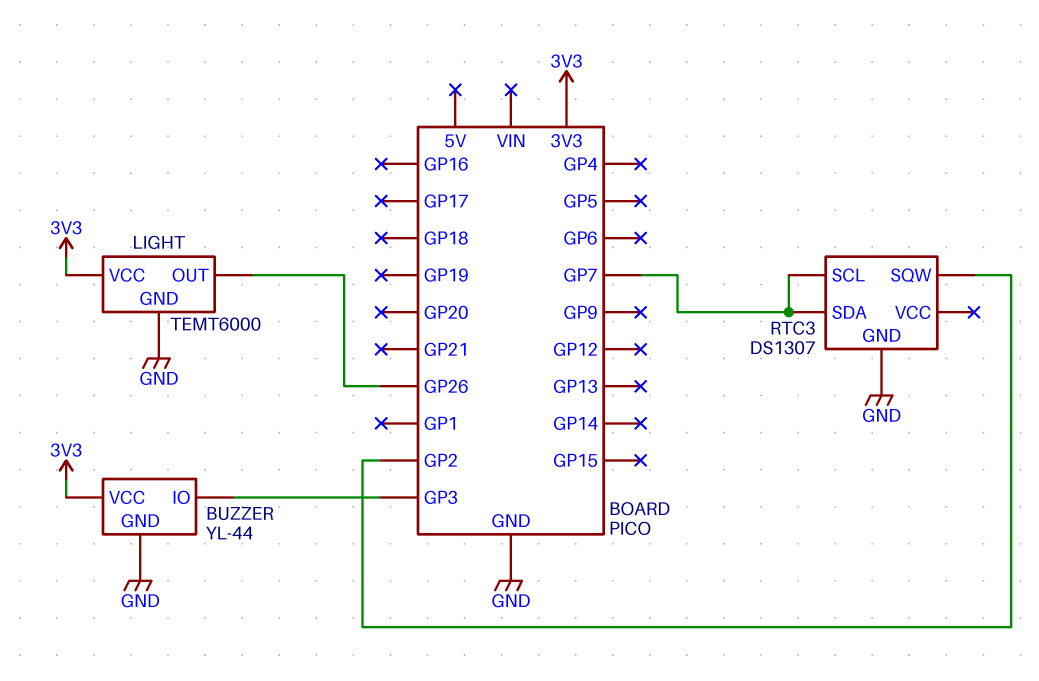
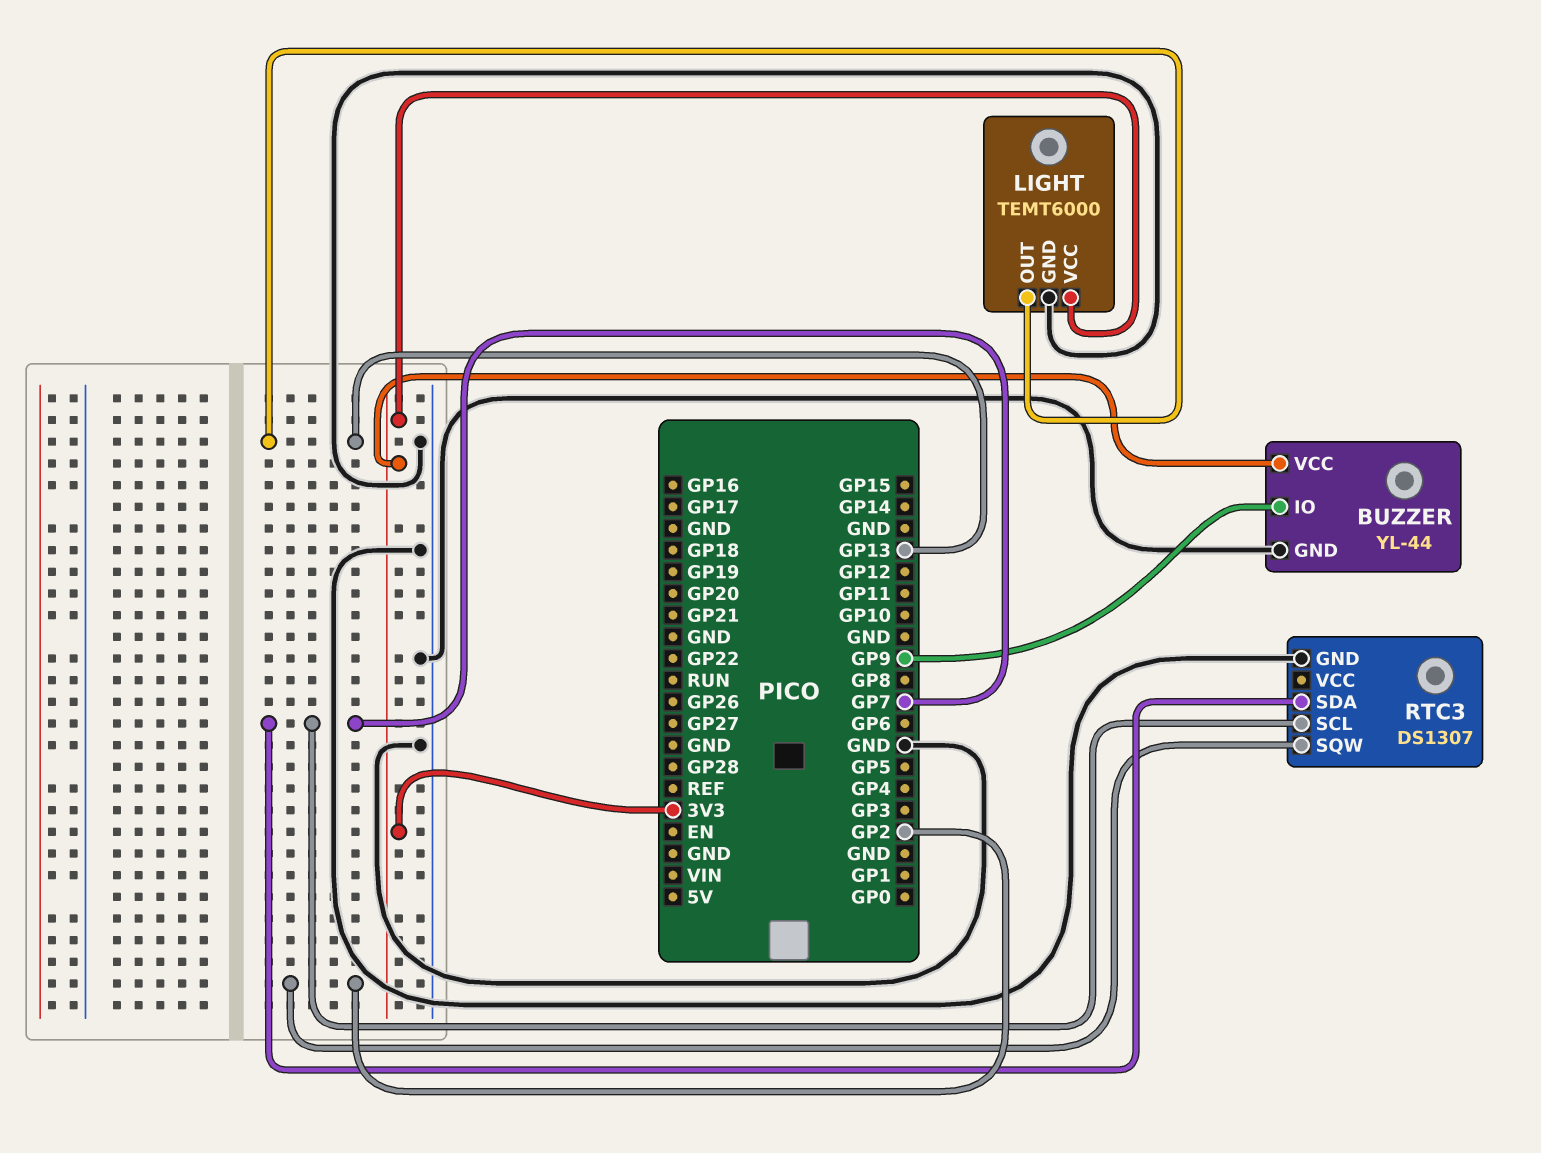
BUZZER pin IO: GP3 -> GP9
LIGHT pin OUT: GP26 -> GP13

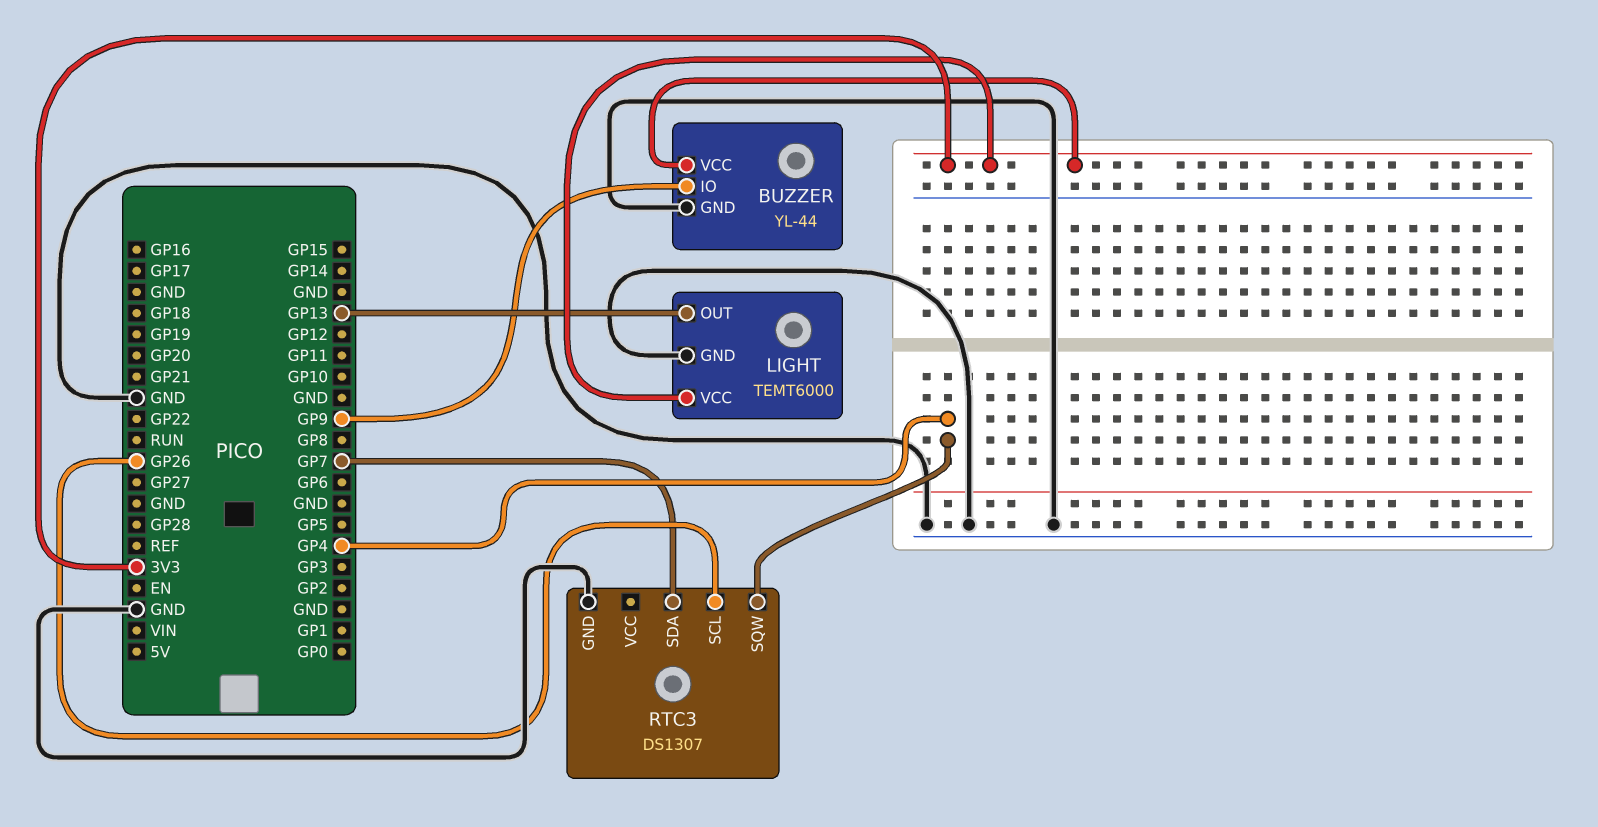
RTC3 pin SCL: GP7 -> GP26
RTC3 pin SQW: GP2 -> GP4

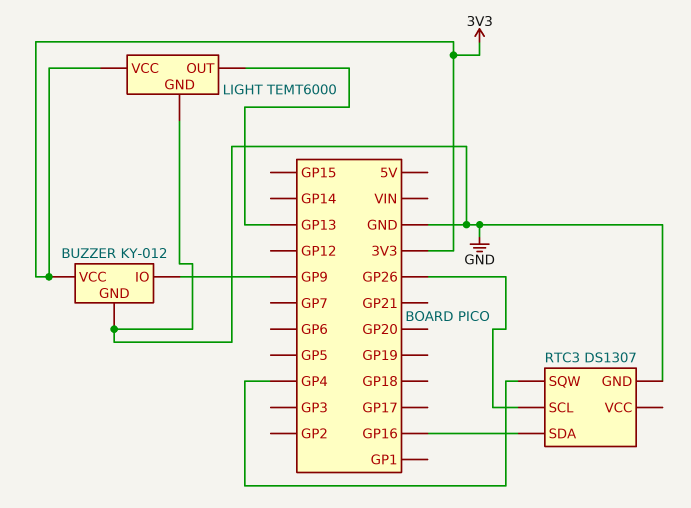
BUZZER: YL-44 -> KY-012
RTC3 pin SDA: GP7 -> GP16

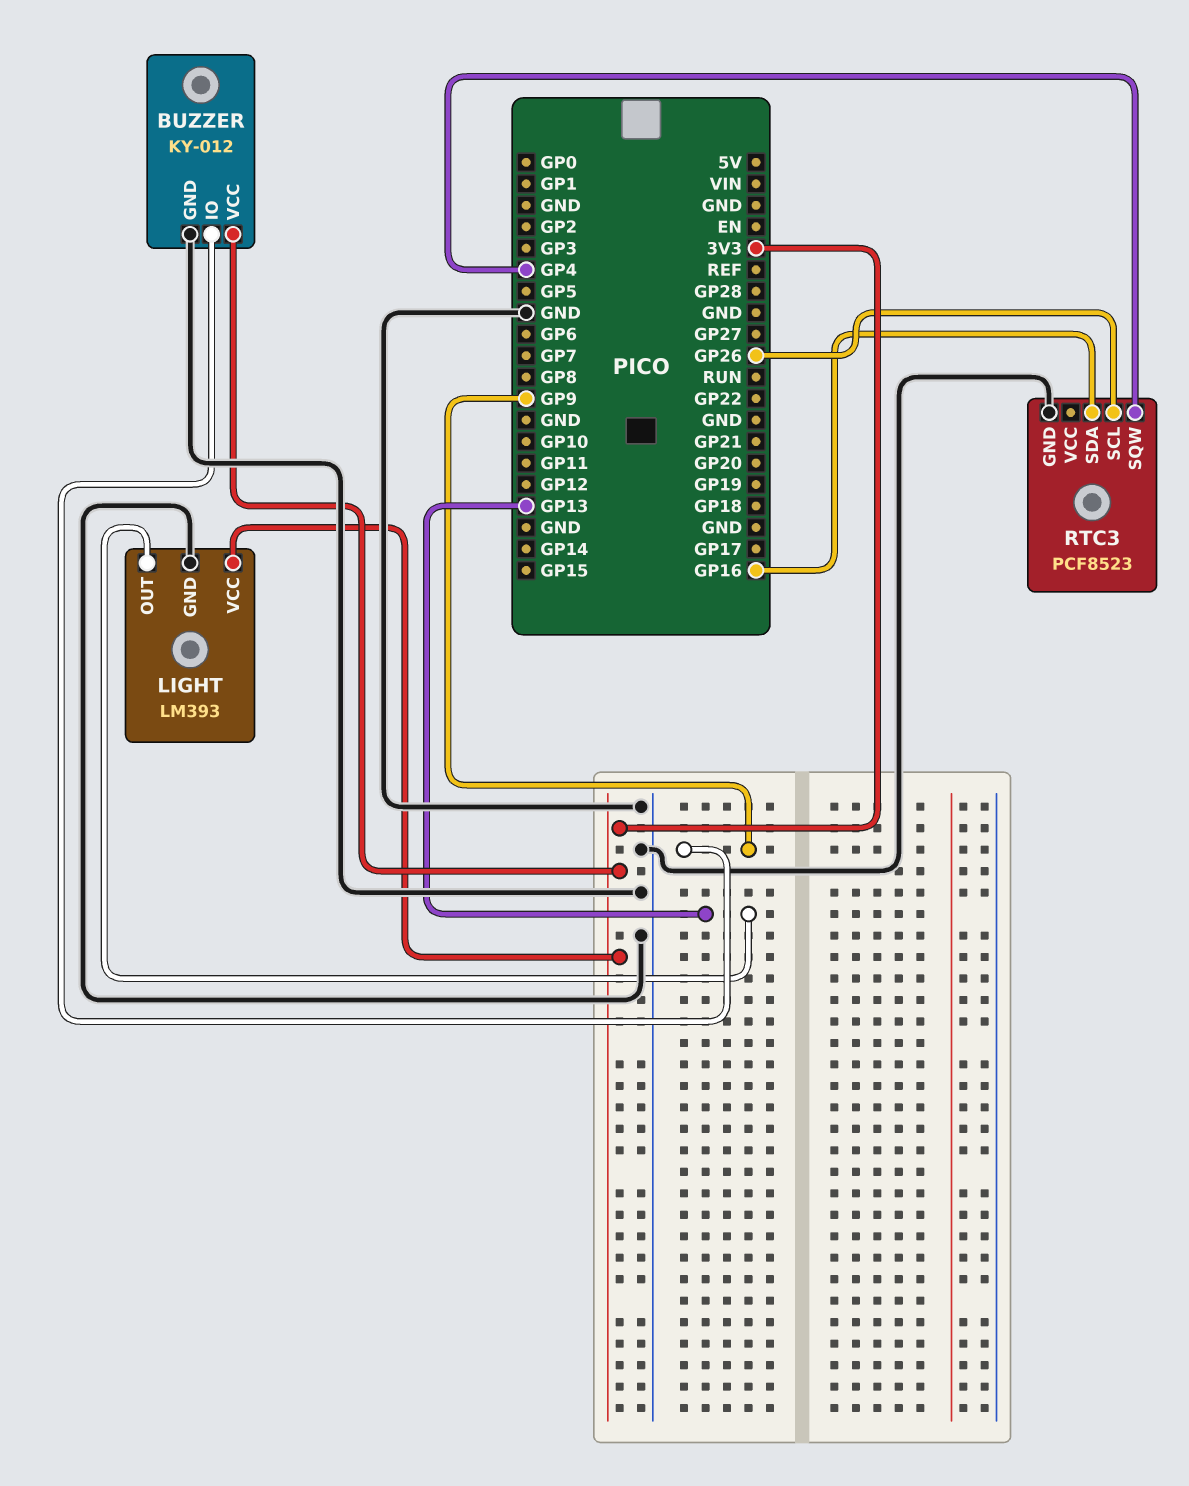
LIGHT: TEMT6000 -> LM393
RTC3: DS1307 -> PCF8523

